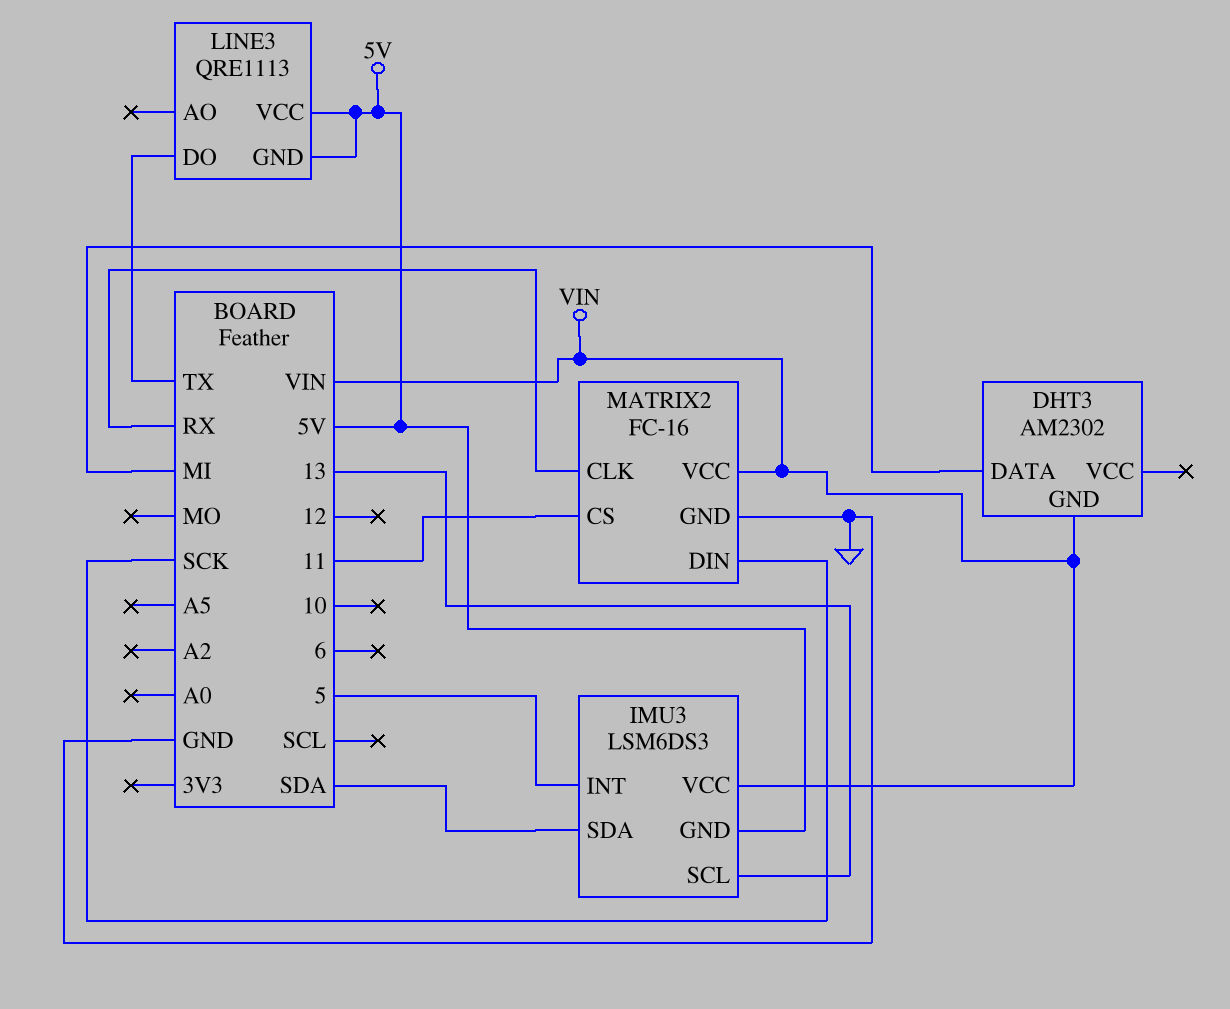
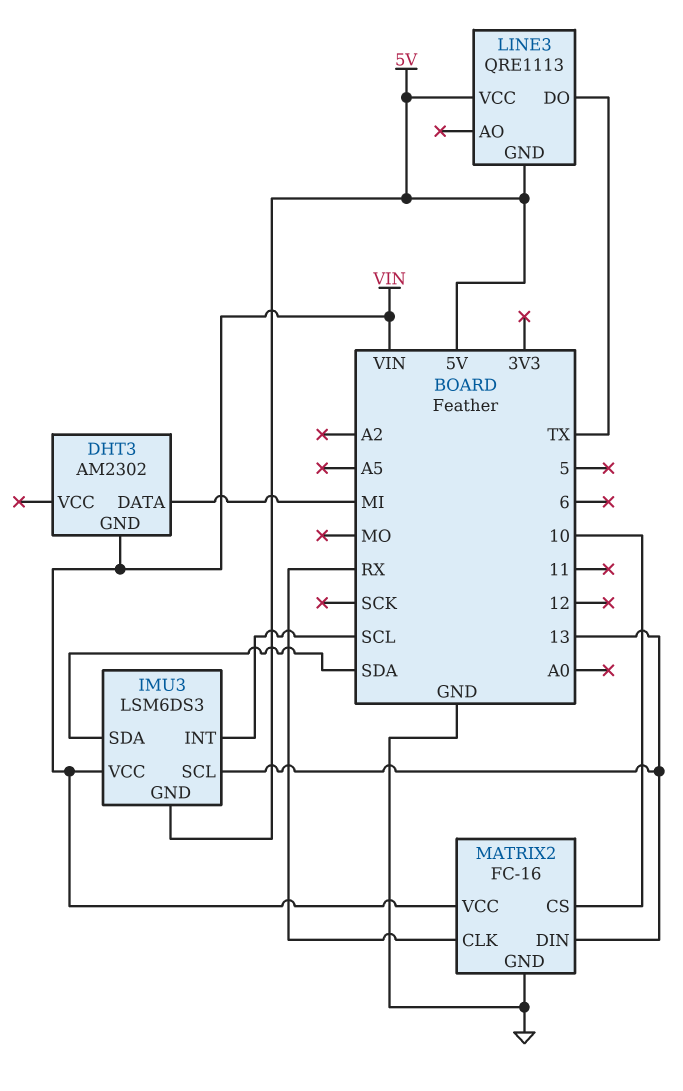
IMU3 pin INT: 5 -> SCL
MATRIX2 pin CS: 11 -> 10
MATRIX2 pin DIN: SCK -> 13

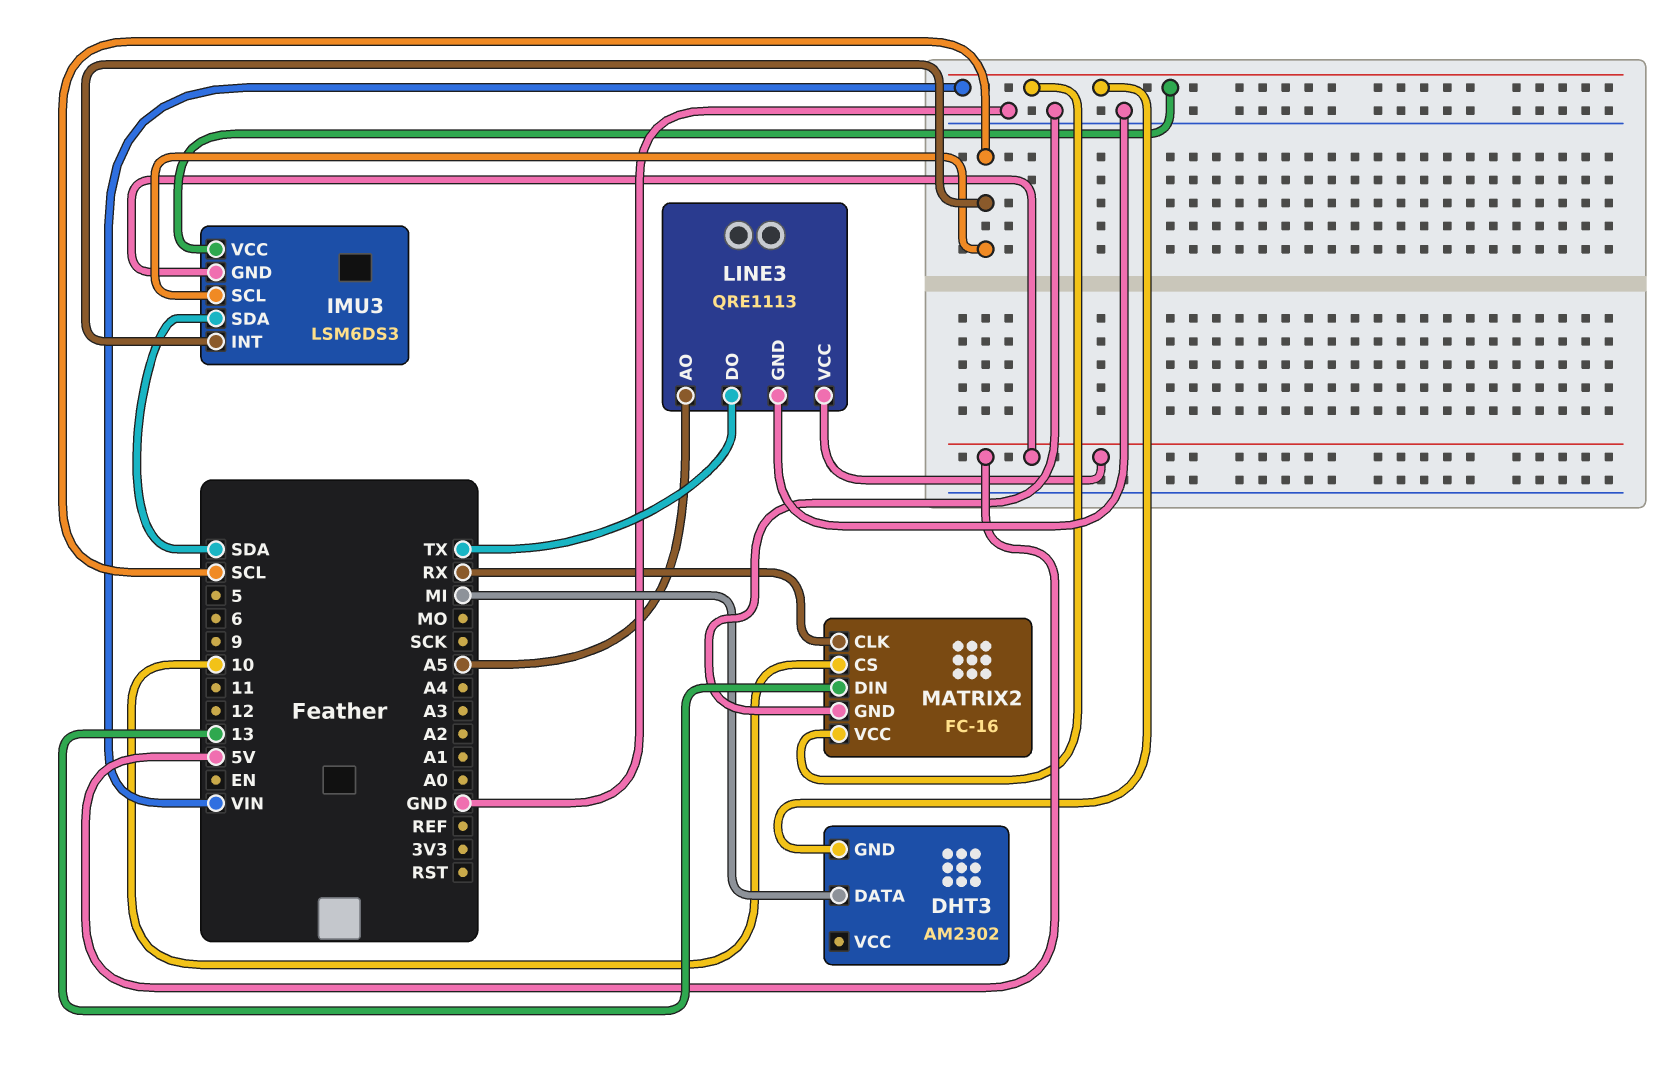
IMU3 pin SCL: 13 -> SCL
LINE3 pin AO: none -> A5
LINE3 pin GND: 5V -> GND

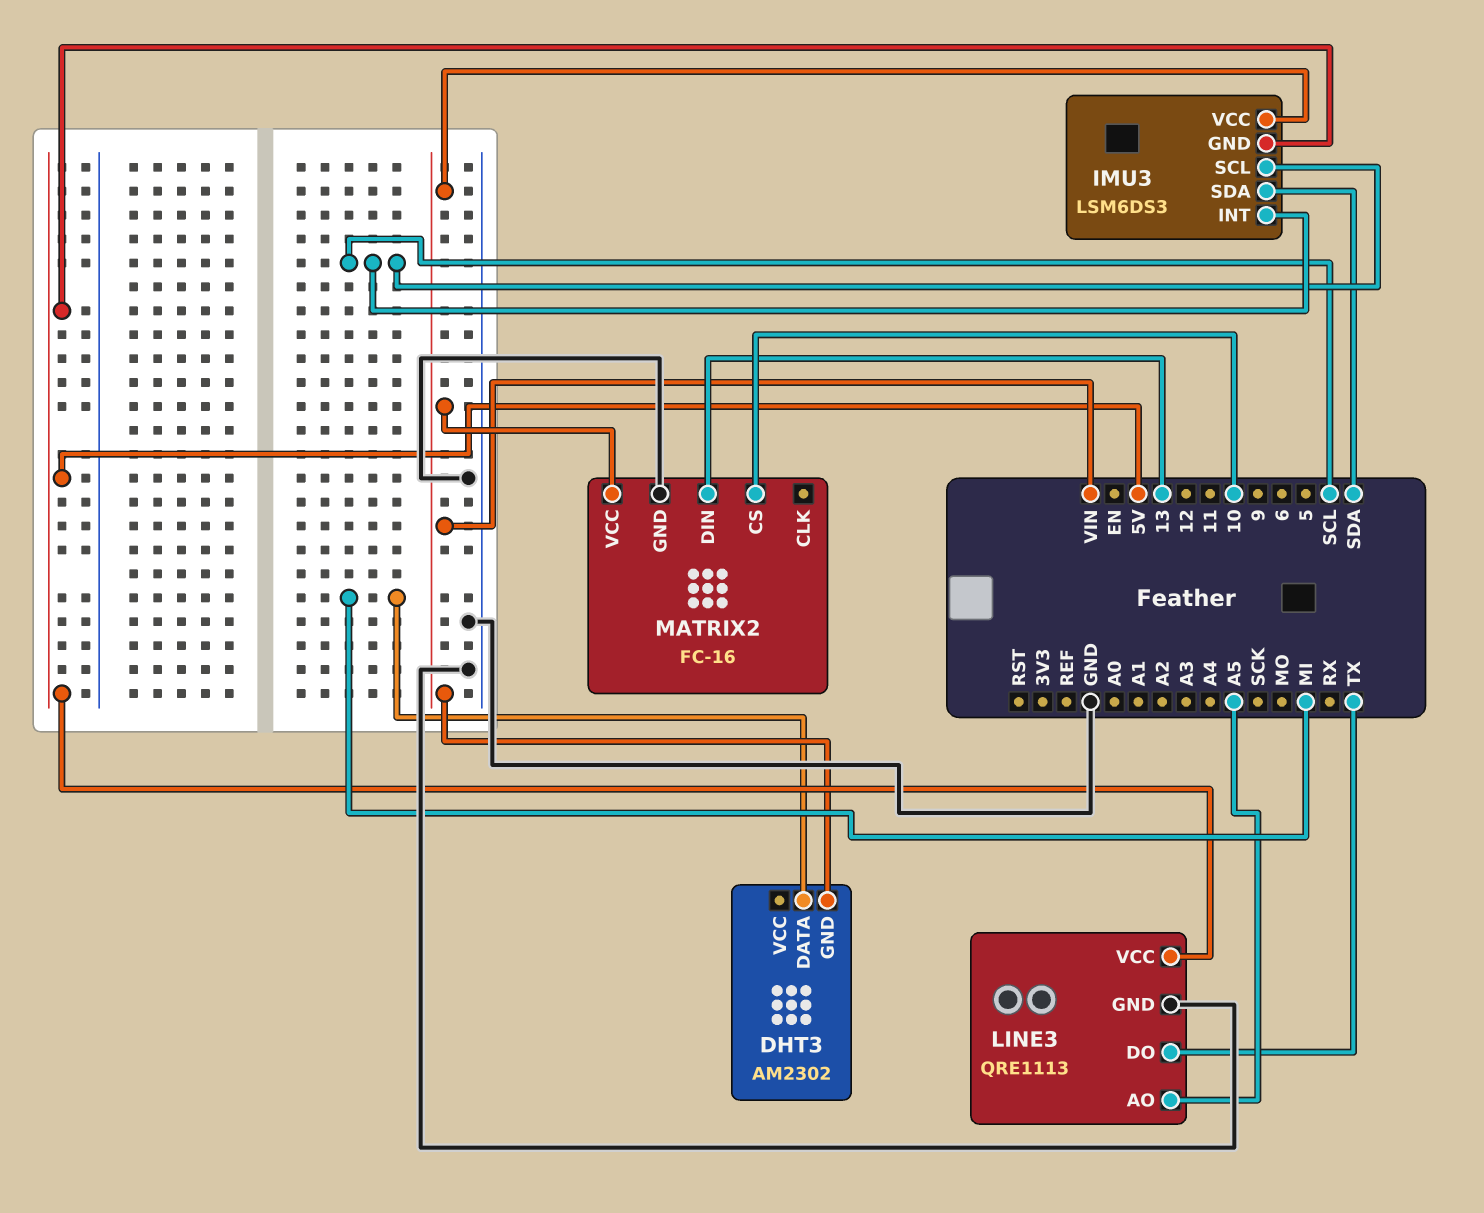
MATRIX2 pin CLK: RX -> none

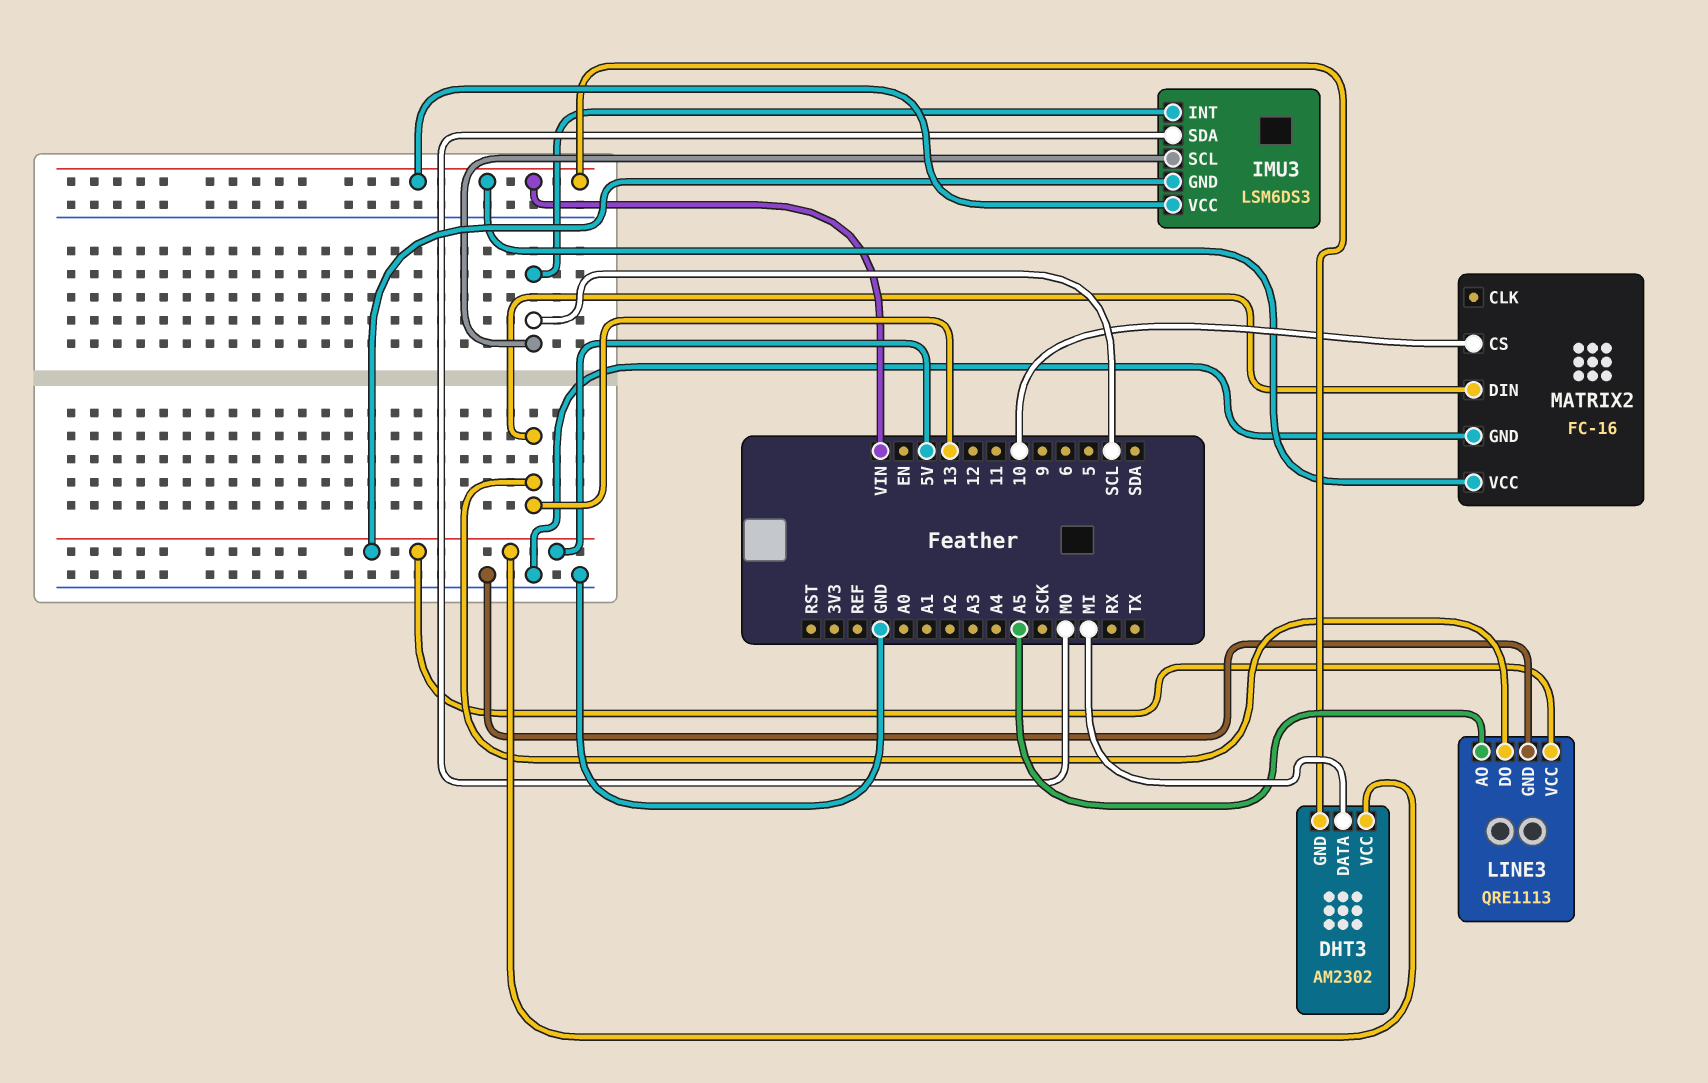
DHT3 pin VCC: none -> 5V
IMU3 pin SDA: SDA -> MO
LINE3 pin DO: TX -> 13

